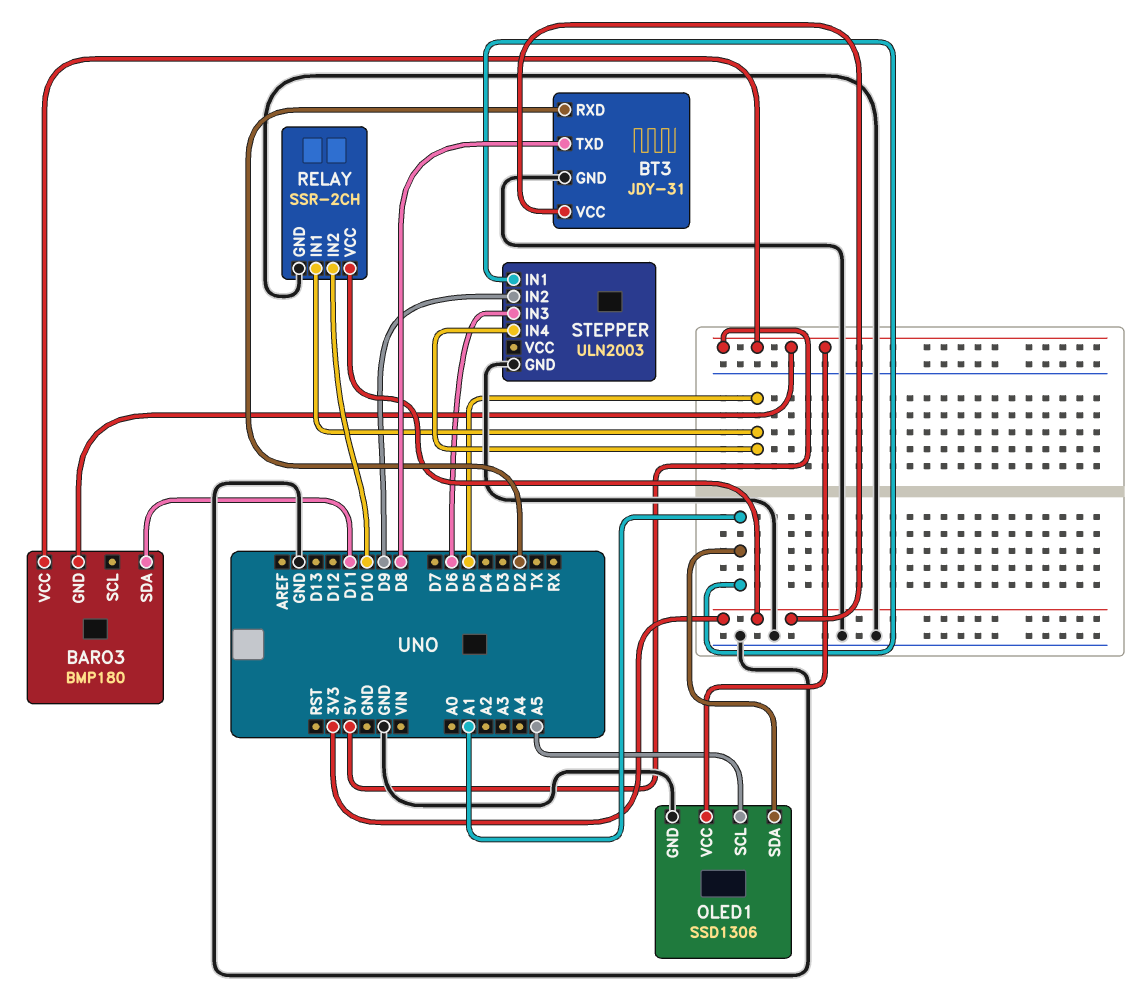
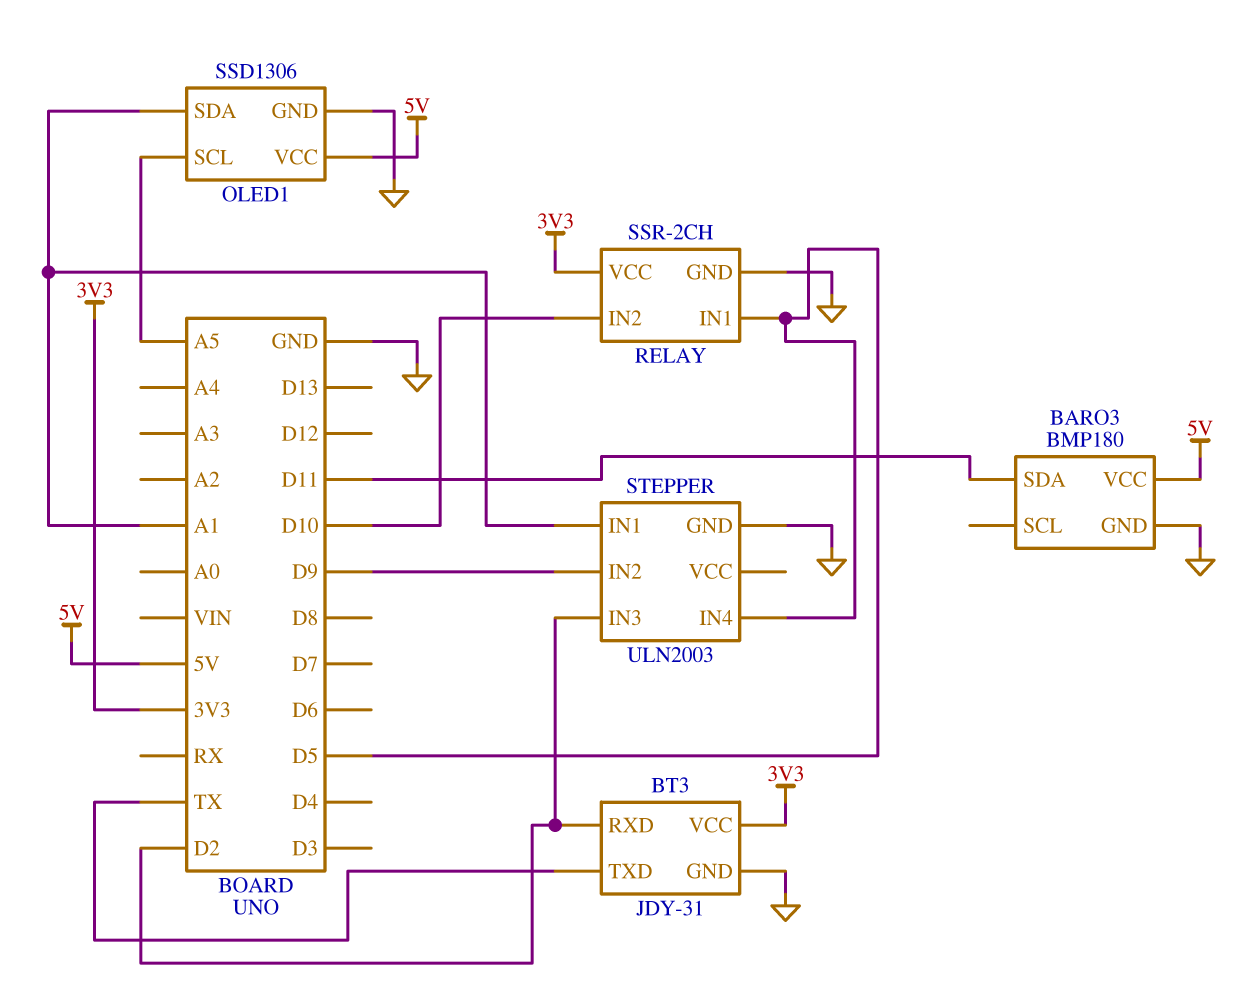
BARO3 pin GND: 5V -> GND
BT3 pin TXD: D8 -> TX
STEPPER pin IN3: D6 -> D2

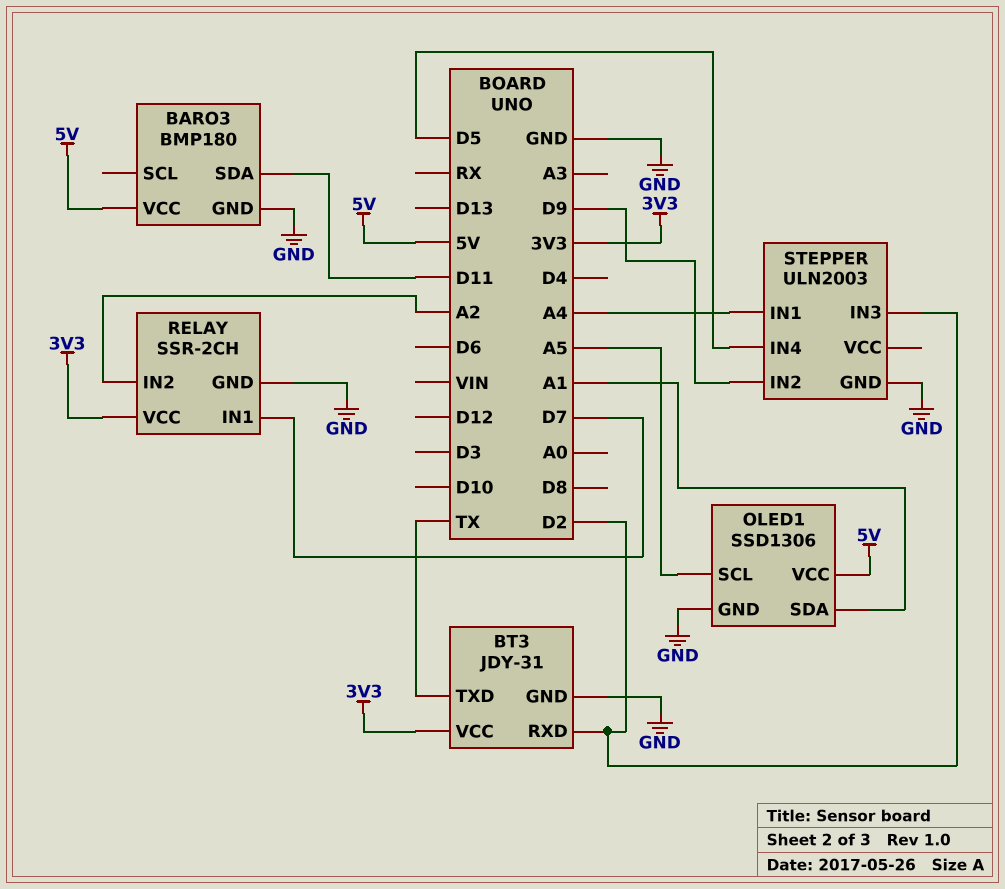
RELAY pin IN1: D5 -> D7
RELAY pin IN2: D10 -> A2
STEPPER pin IN1: A1 -> A4

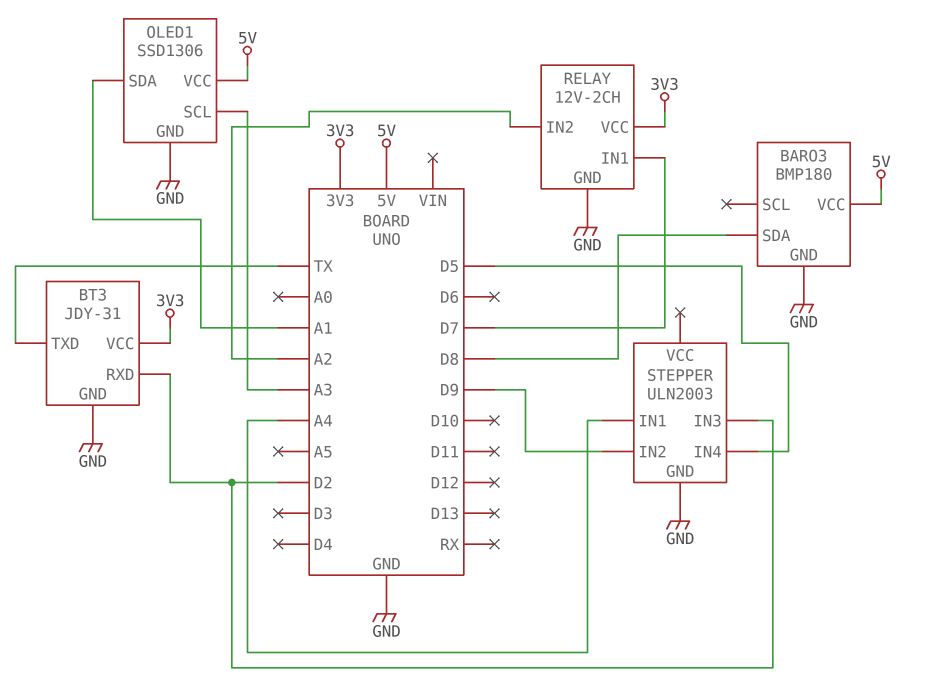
BARO3 pin SDA: D11 -> D8
OLED1 pin SCL: A5 -> A3
RELAY: SSR-2CH -> 12V-2CH

